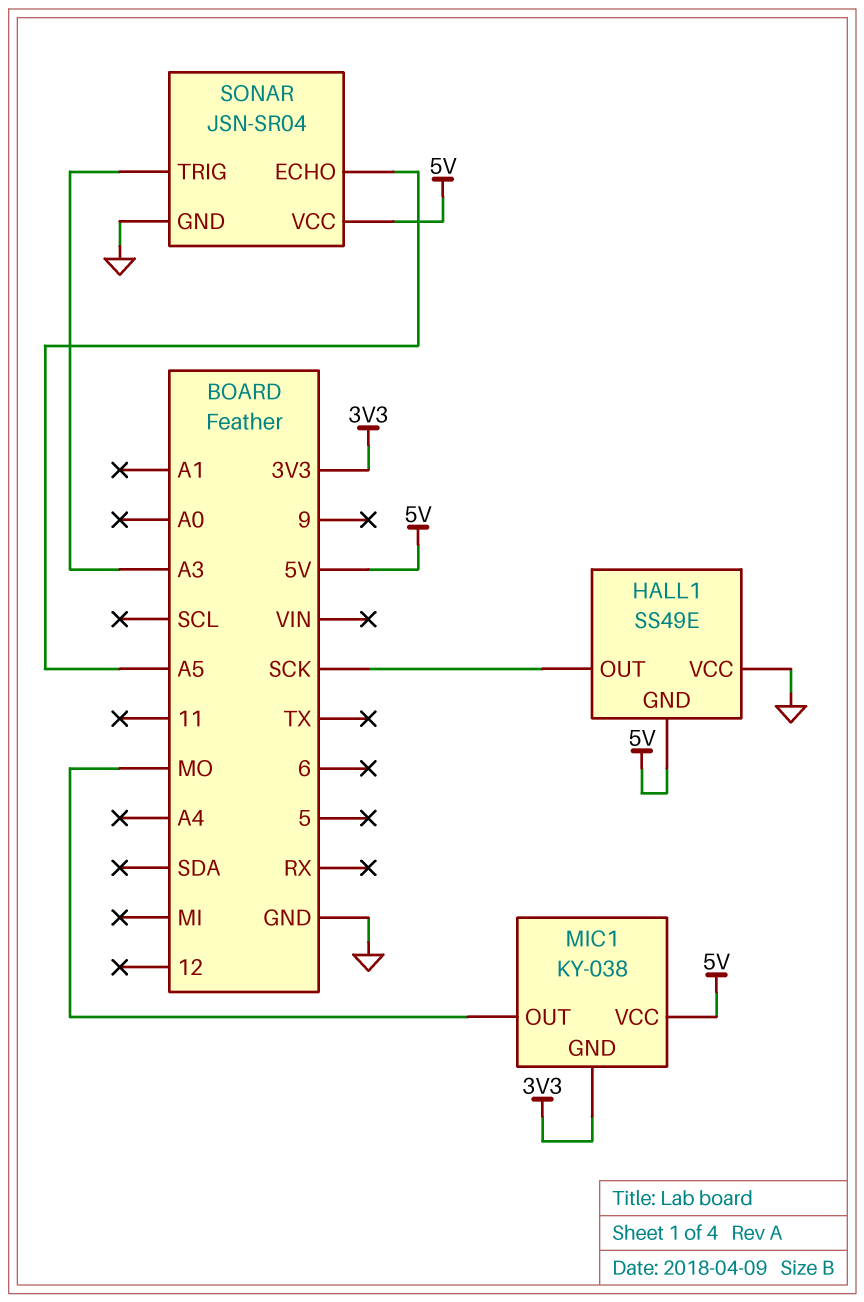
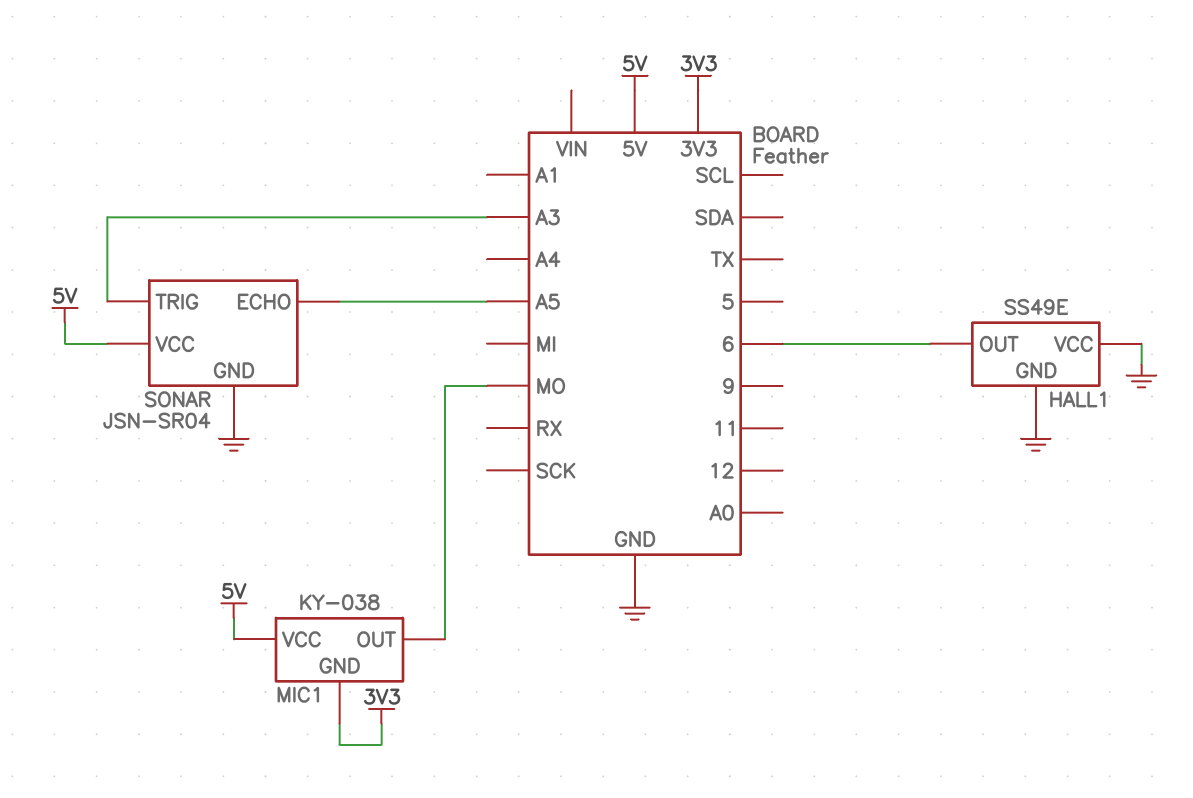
HALL1 pin GND: 5V -> GND
HALL1 pin OUT: SCK -> 6

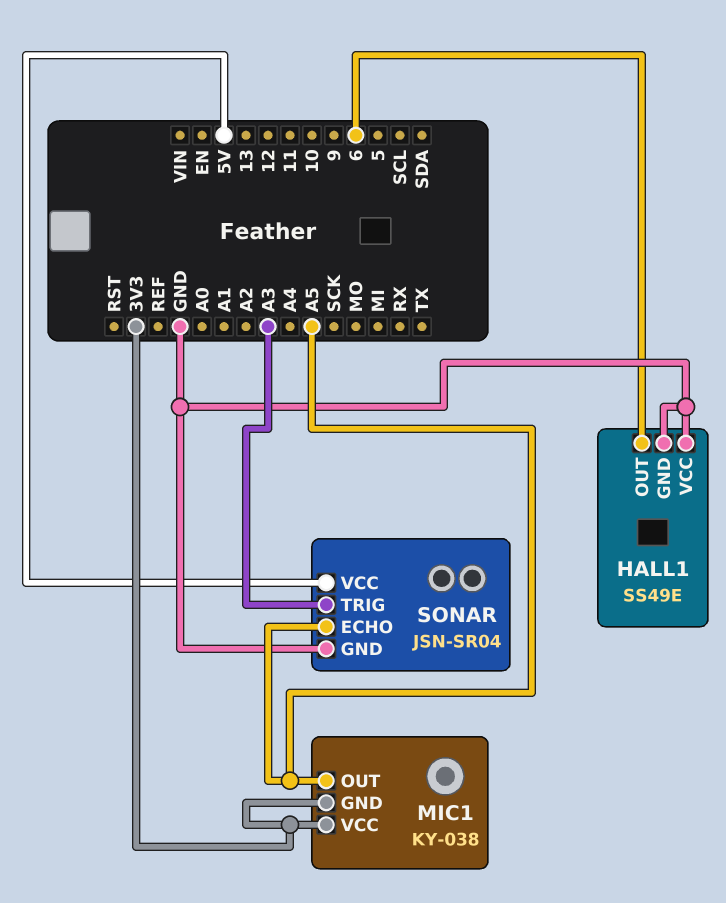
MIC1 pin OUT: MO -> A5
MIC1 pin VCC: 5V -> 3V3

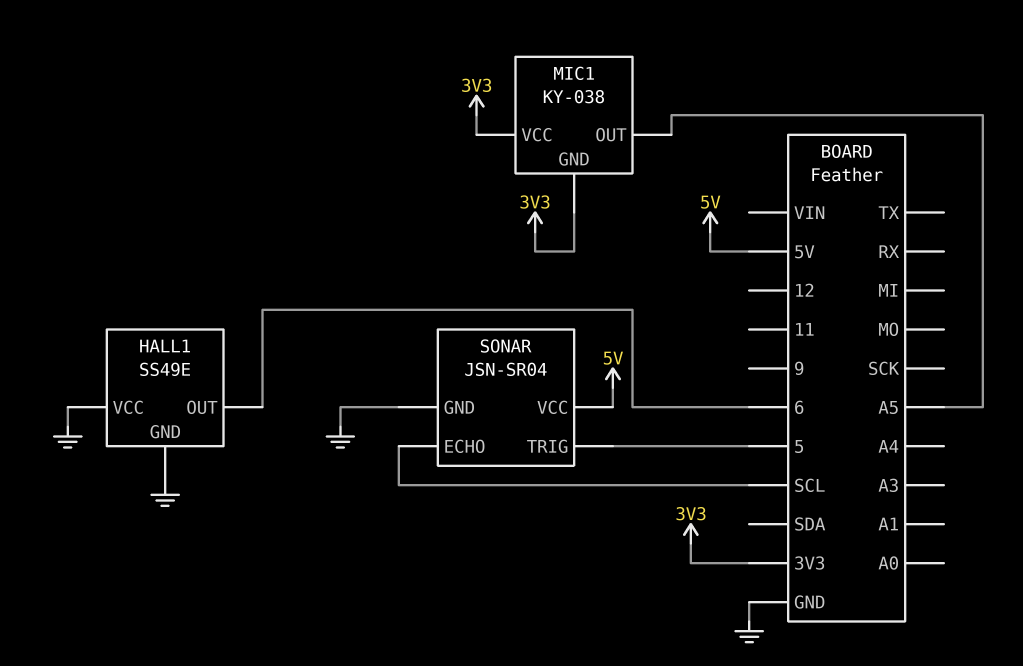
SONAR pin ECHO: A5 -> SCL
SONAR pin TRIG: A3 -> 5

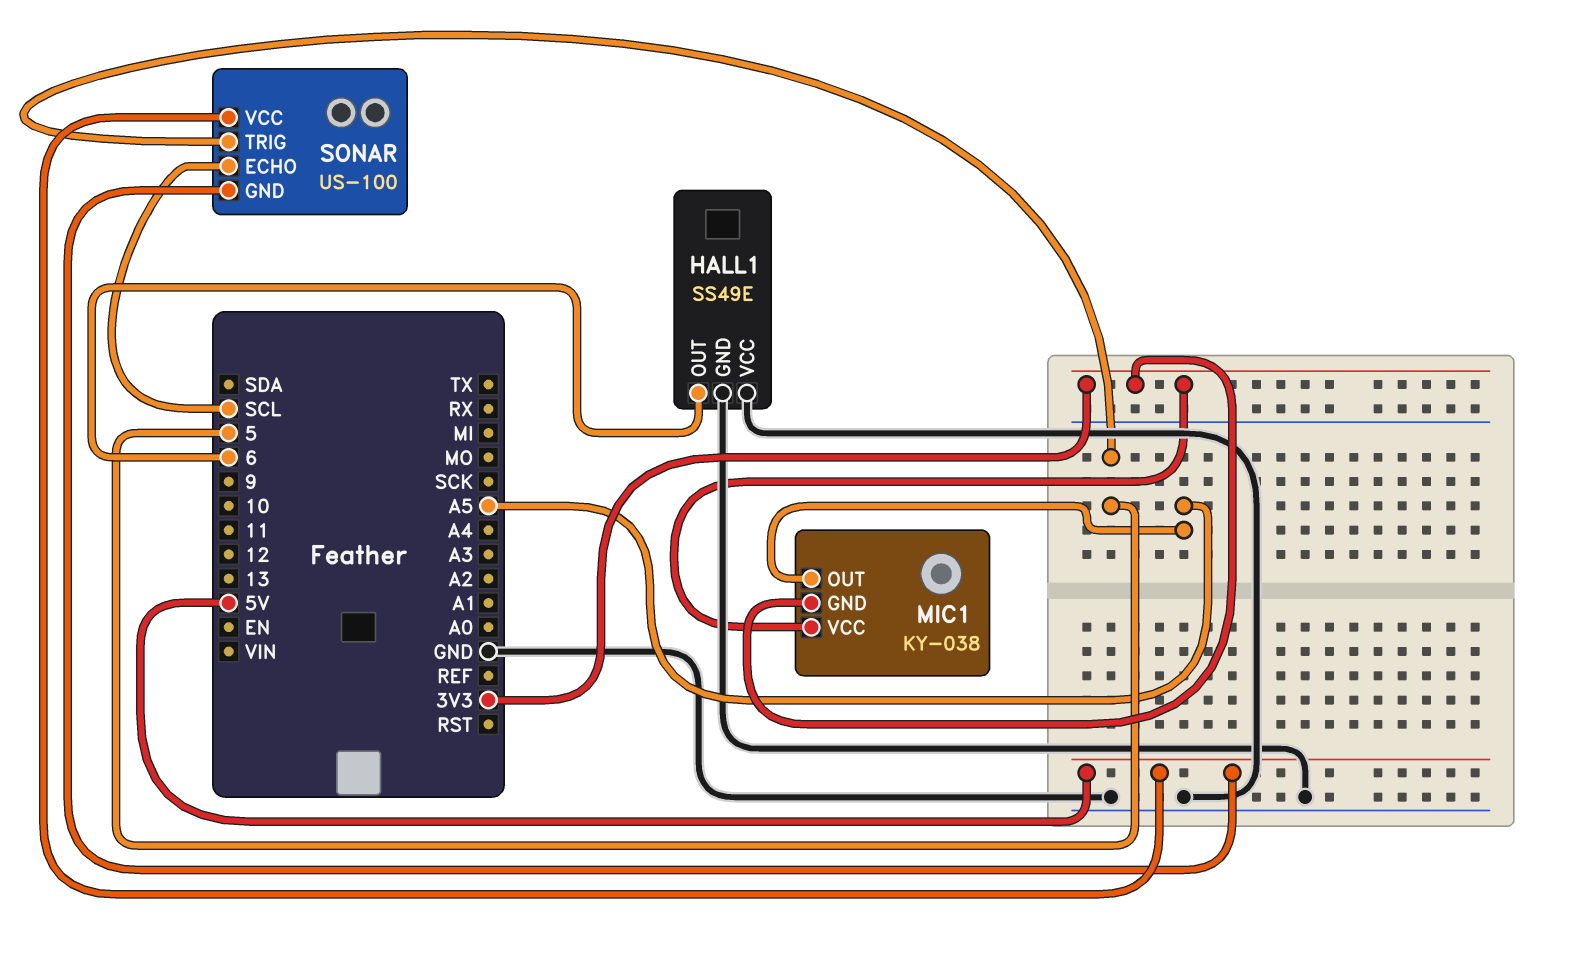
SONAR: JSN-SR04 -> US-100
SONAR pin GND: GND -> 5V

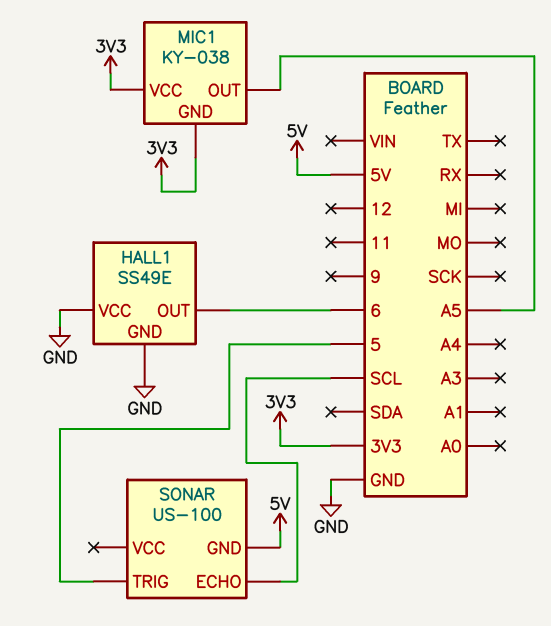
SONAR pin VCC: 5V -> none

